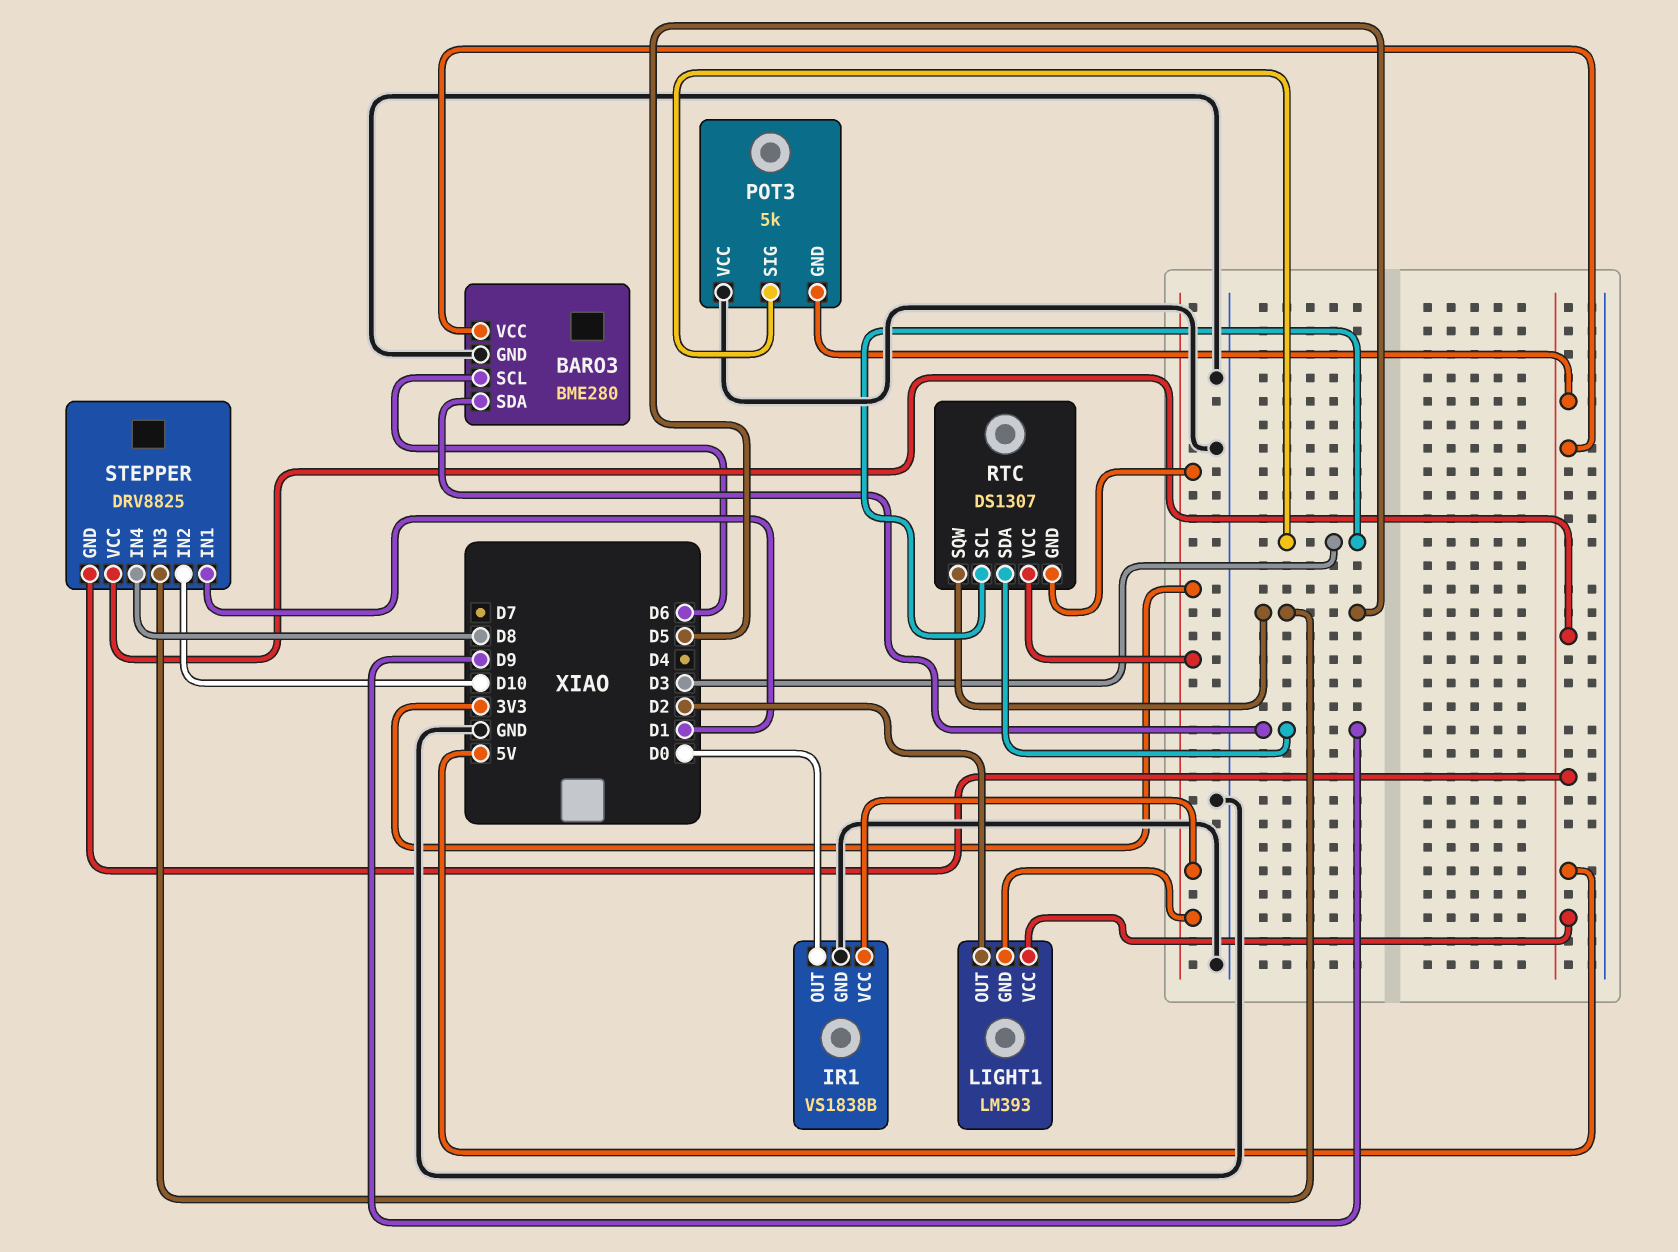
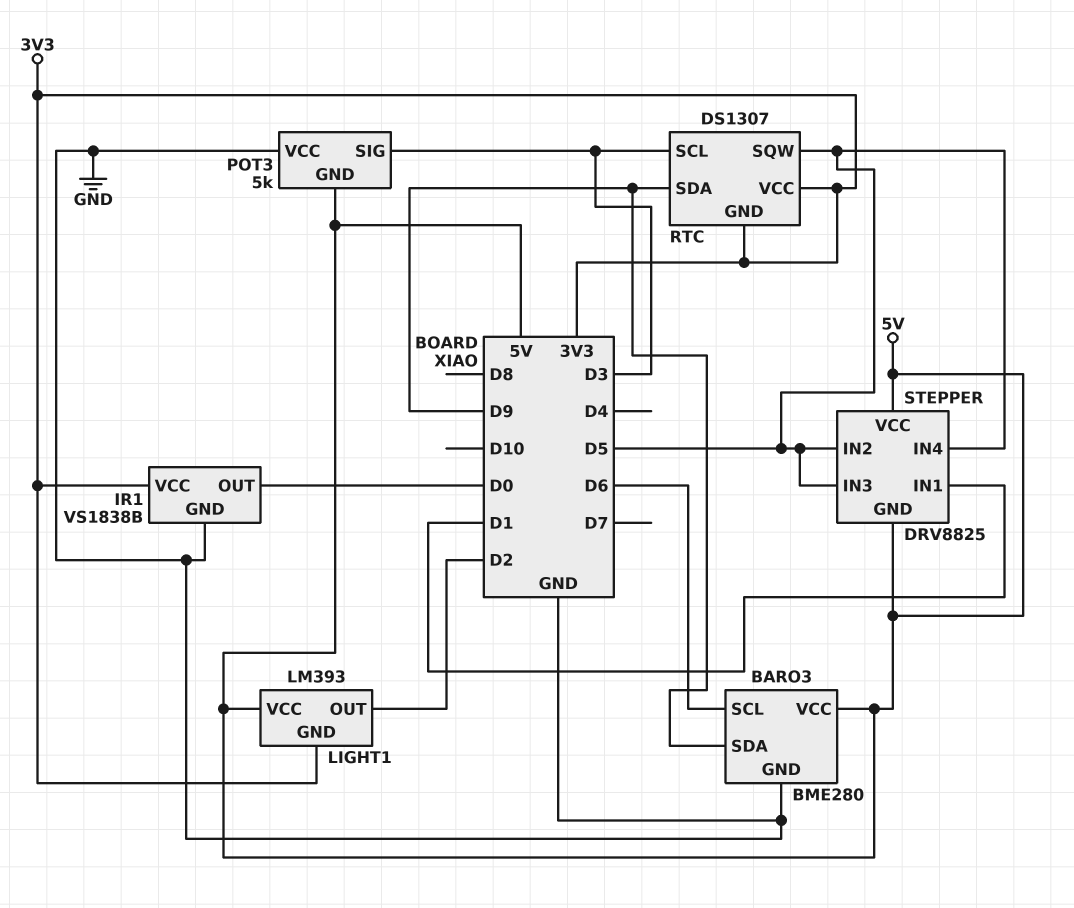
STEPPER pin IN2: D10 -> D5
STEPPER pin IN4: D8 -> D5

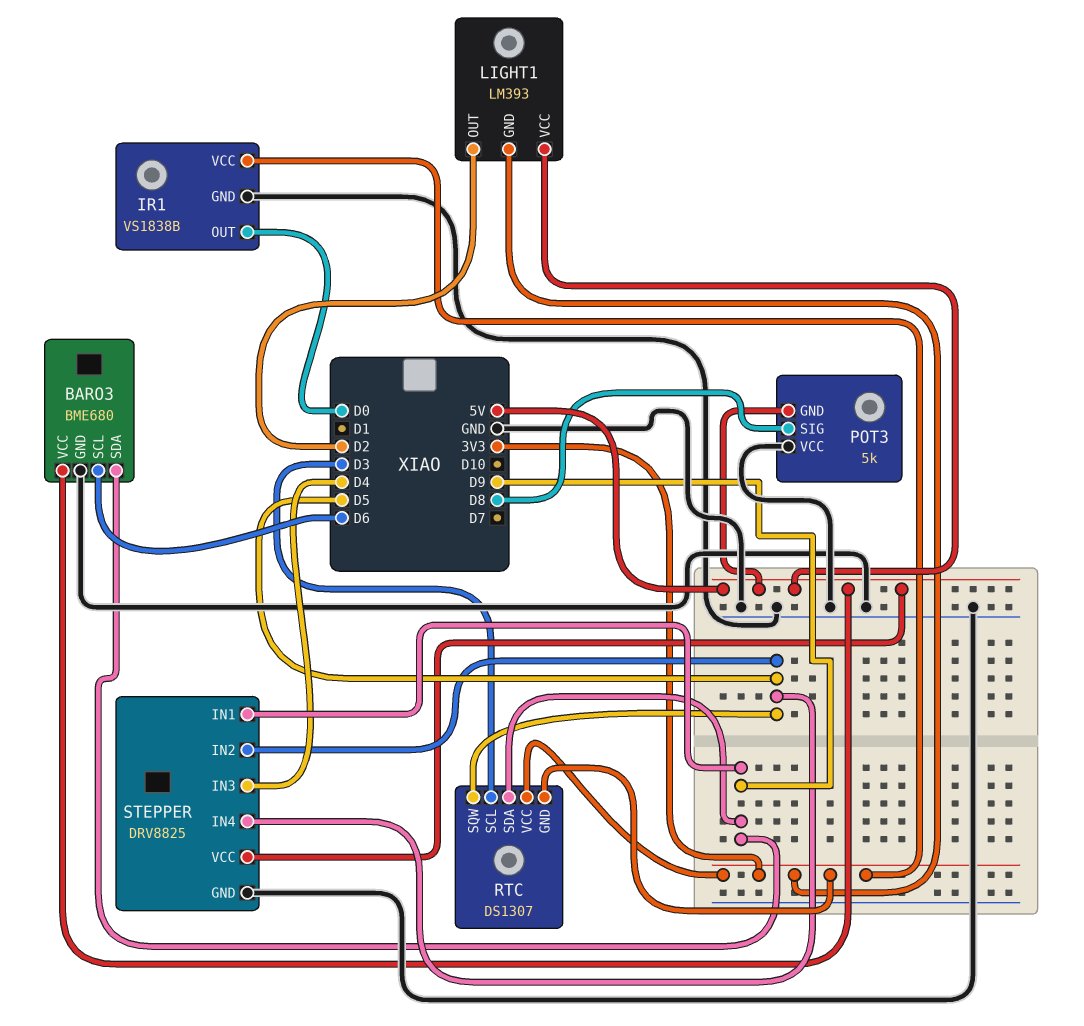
BARO3: BME280 -> BME680
POT3 pin SIG: D3 -> D8
STEPPER pin GND: 5V -> GND
STEPPER pin IN1: D1 -> D9
STEPPER pin IN3: D5 -> D4

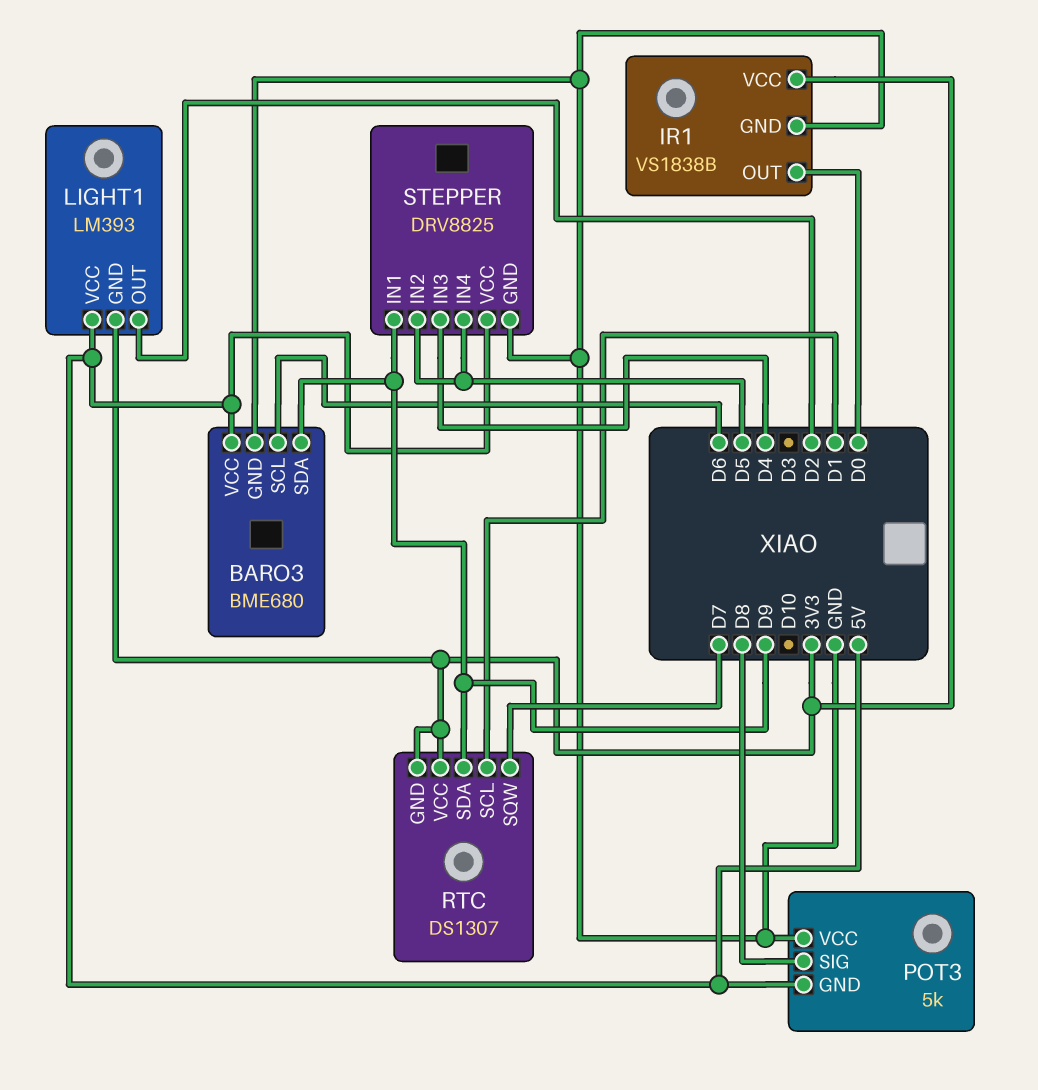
RTC pin SCL: D3 -> D1
RTC pin SQW: D5 -> D7

